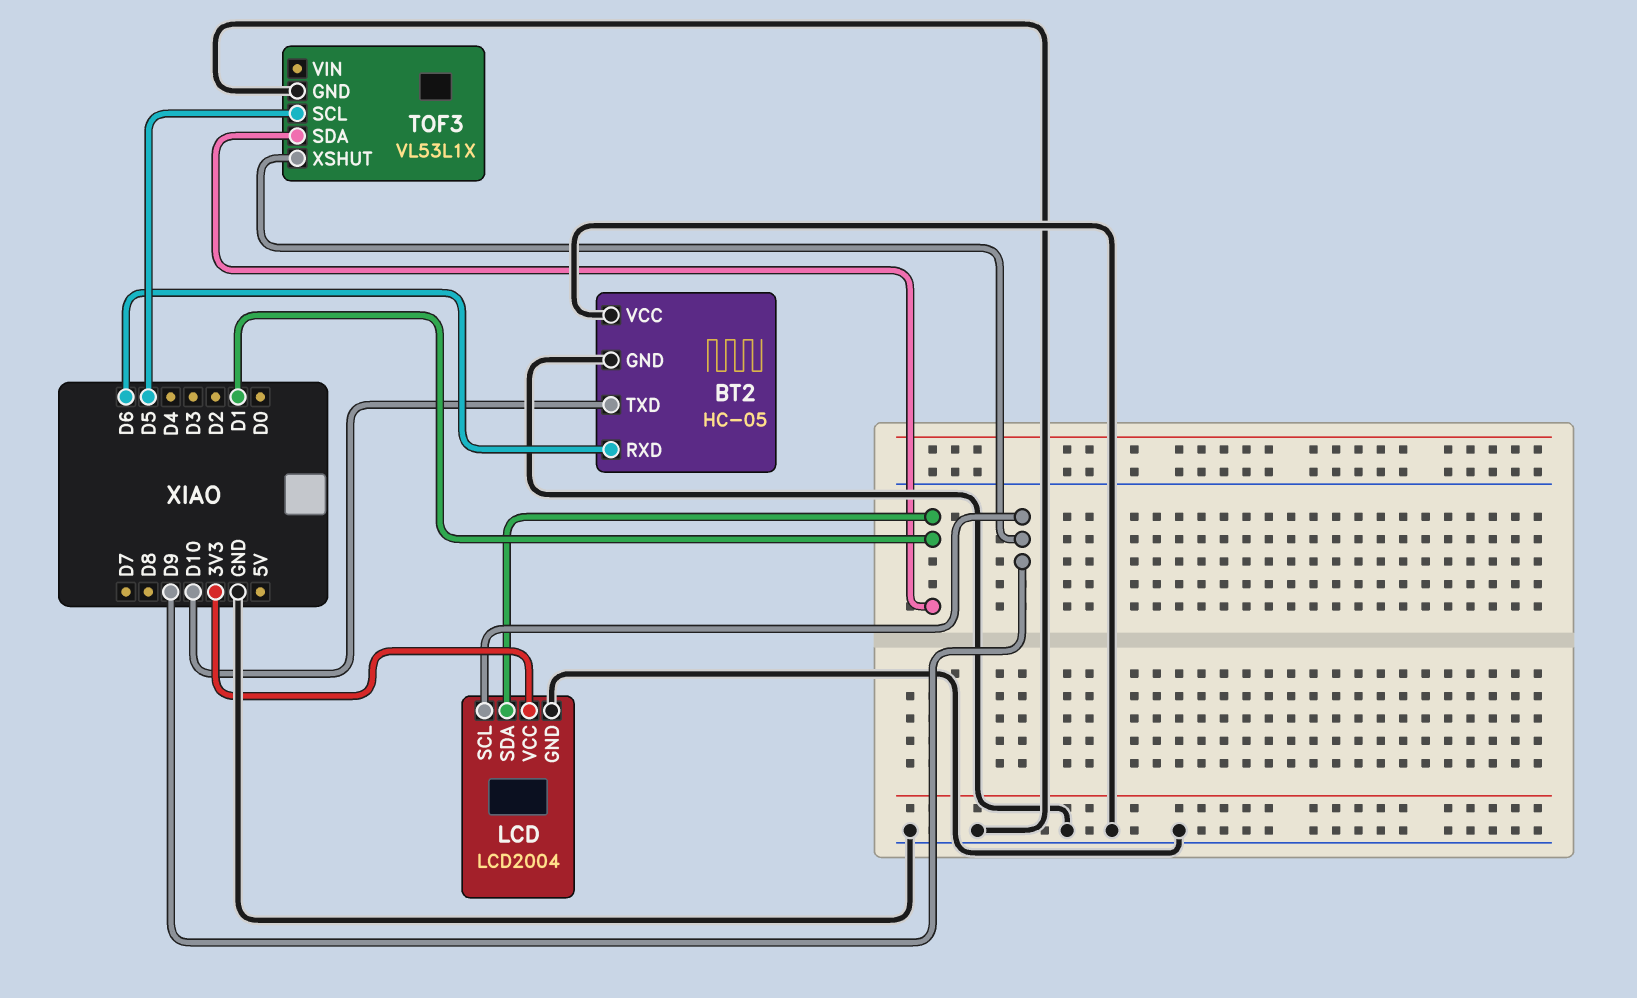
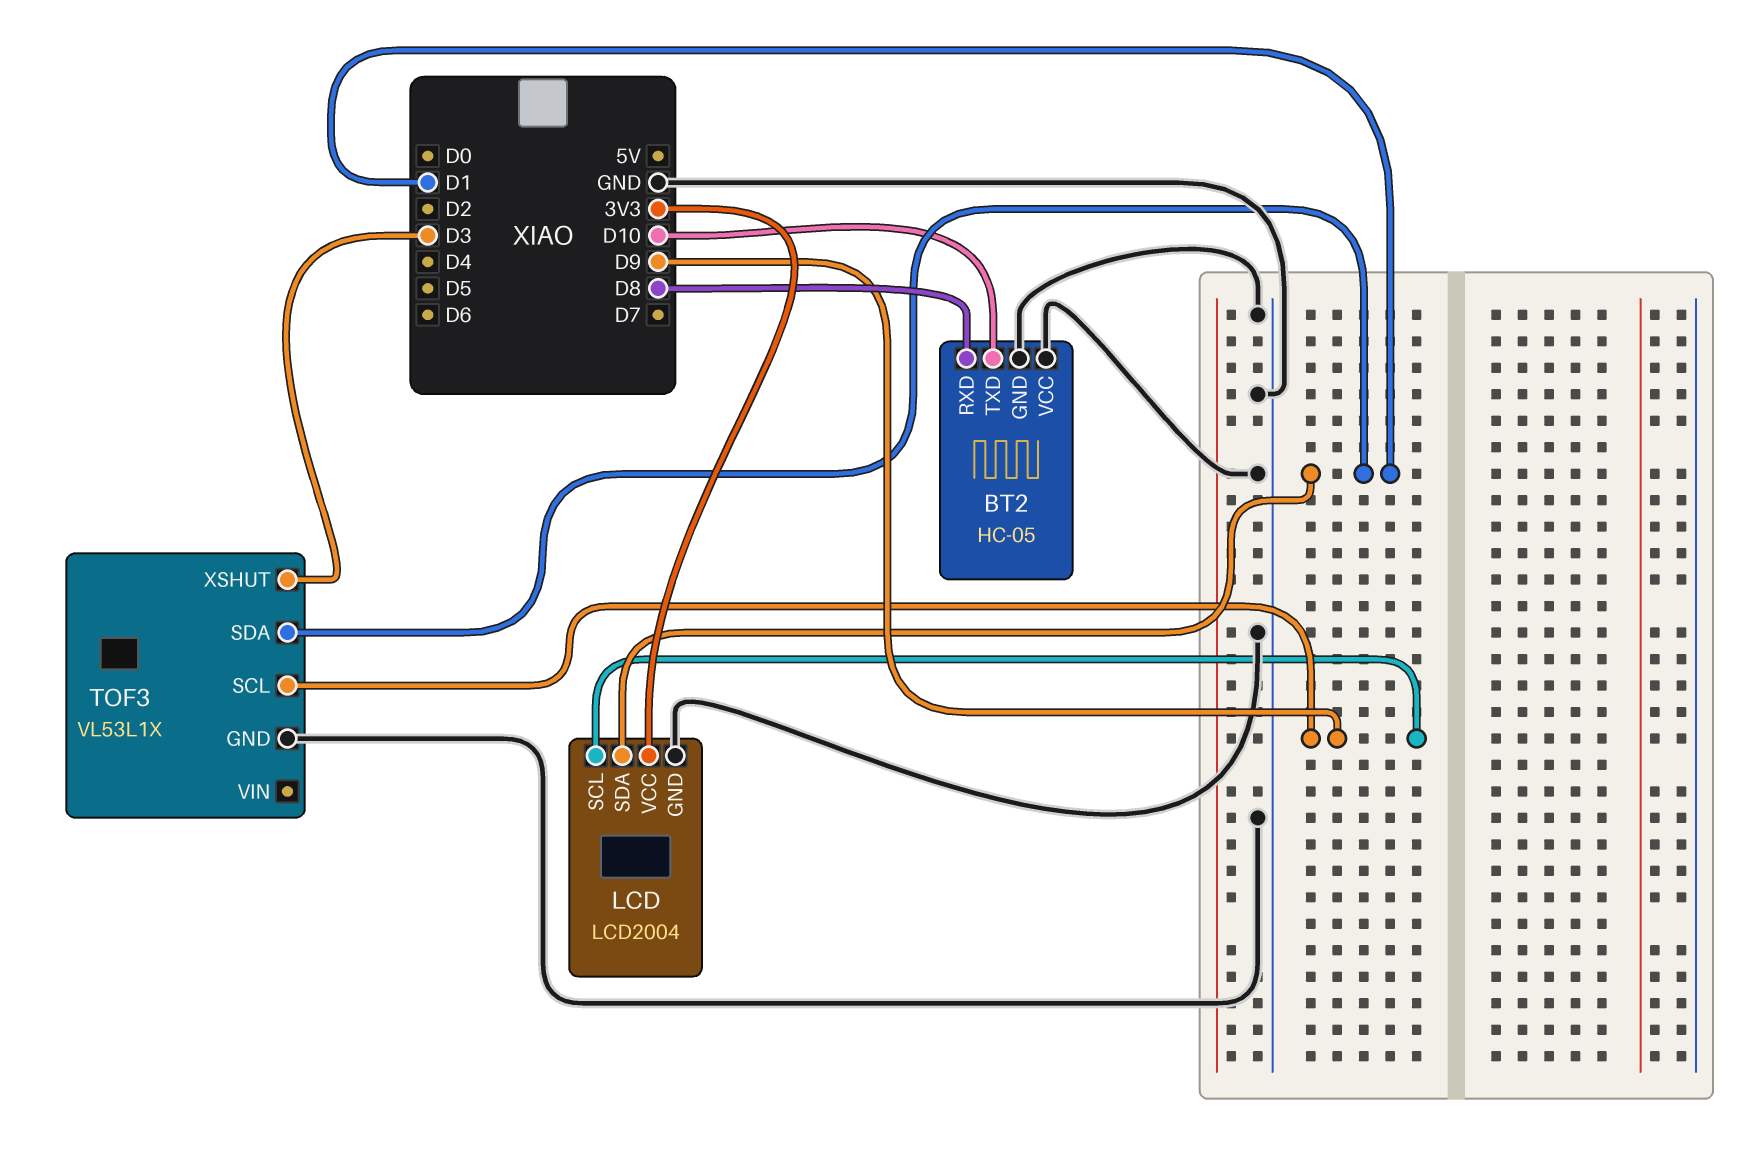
BT2 pin RXD: D6 -> D8
TOF3 pin SCL: D5 -> D9
TOF3 pin XSHUT: D9 -> D3

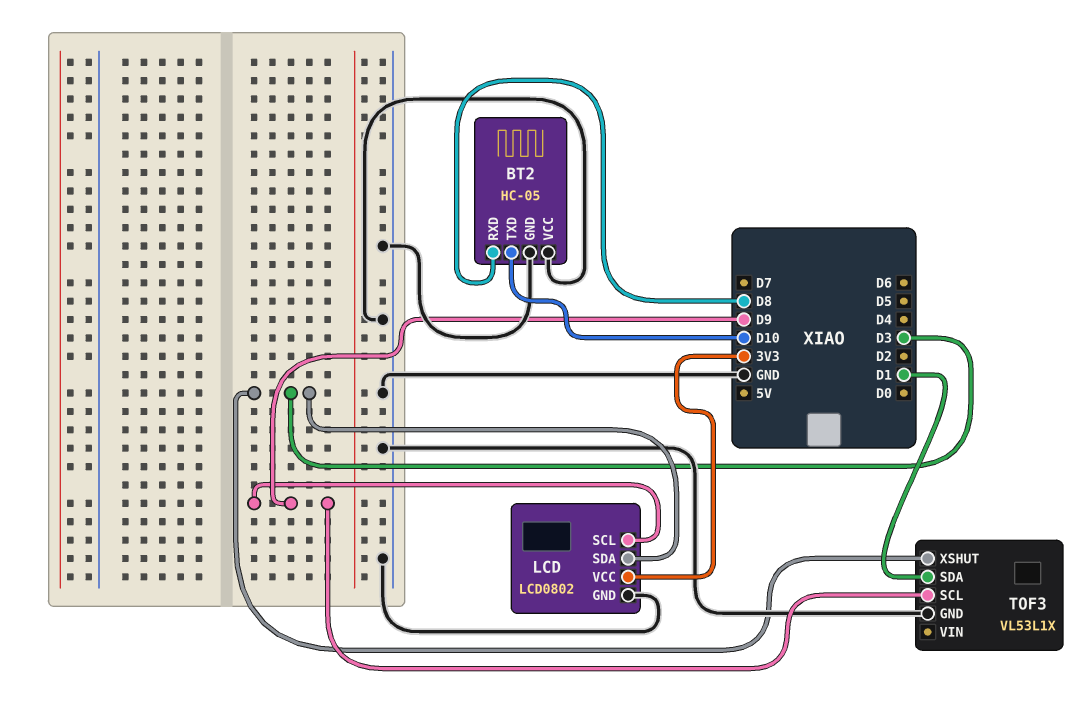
LCD: LCD2004 -> LCD0802
LCD pin SDA: D1 -> D3

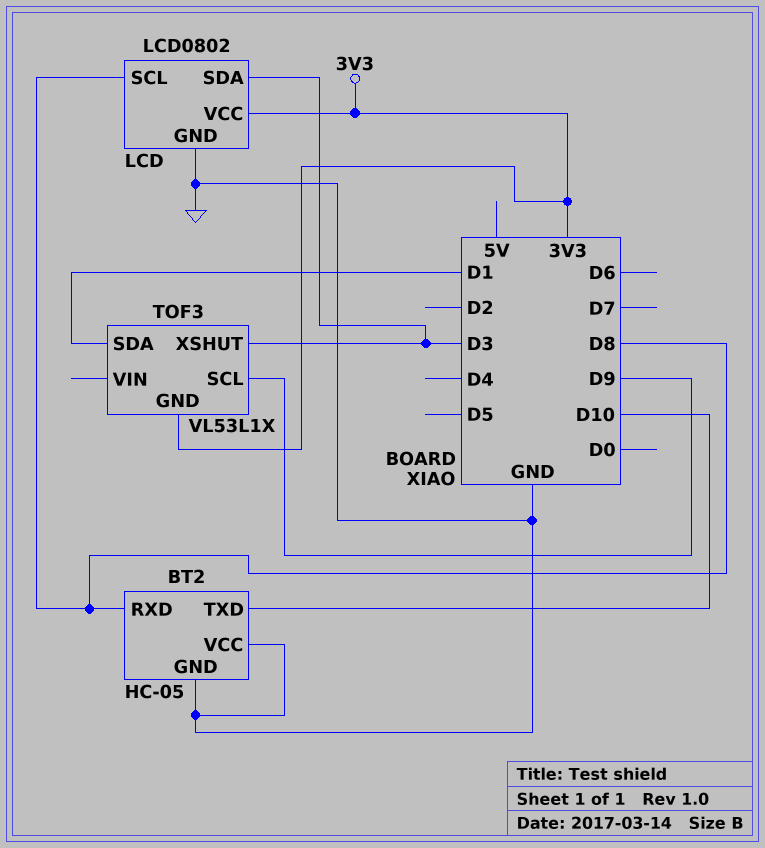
LCD pin SCL: D9 -> D8
TOF3 pin GND: GND -> 3V3

